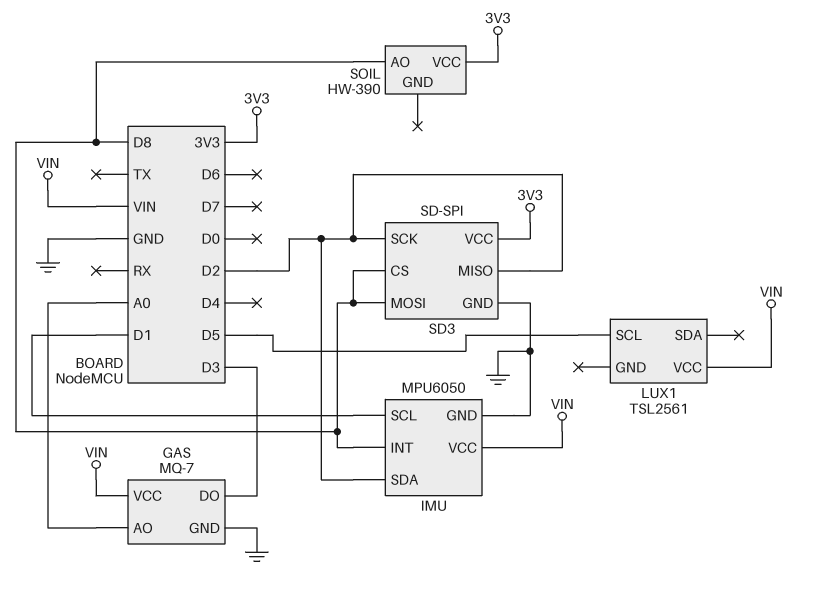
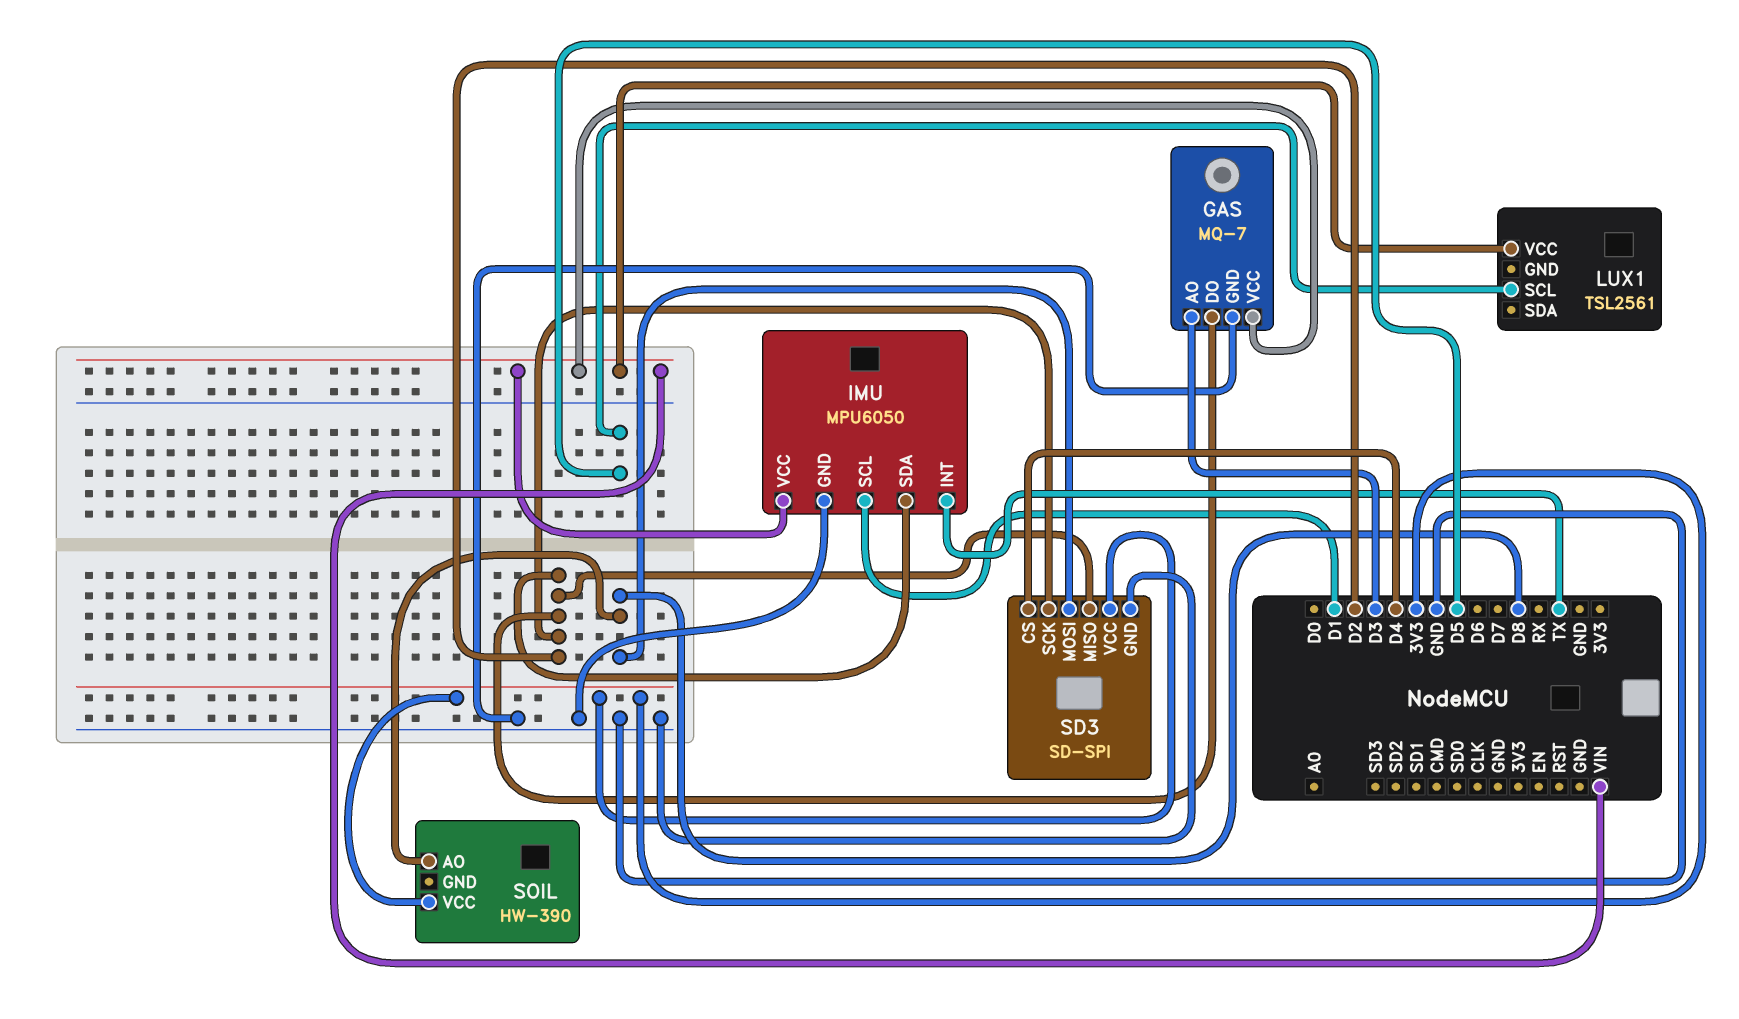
GAS pin AO: A0 -> D3
GAS pin DO: D3 -> D2
IMU pin INT: D8 -> TX
SD3 pin CS: D8 -> D4

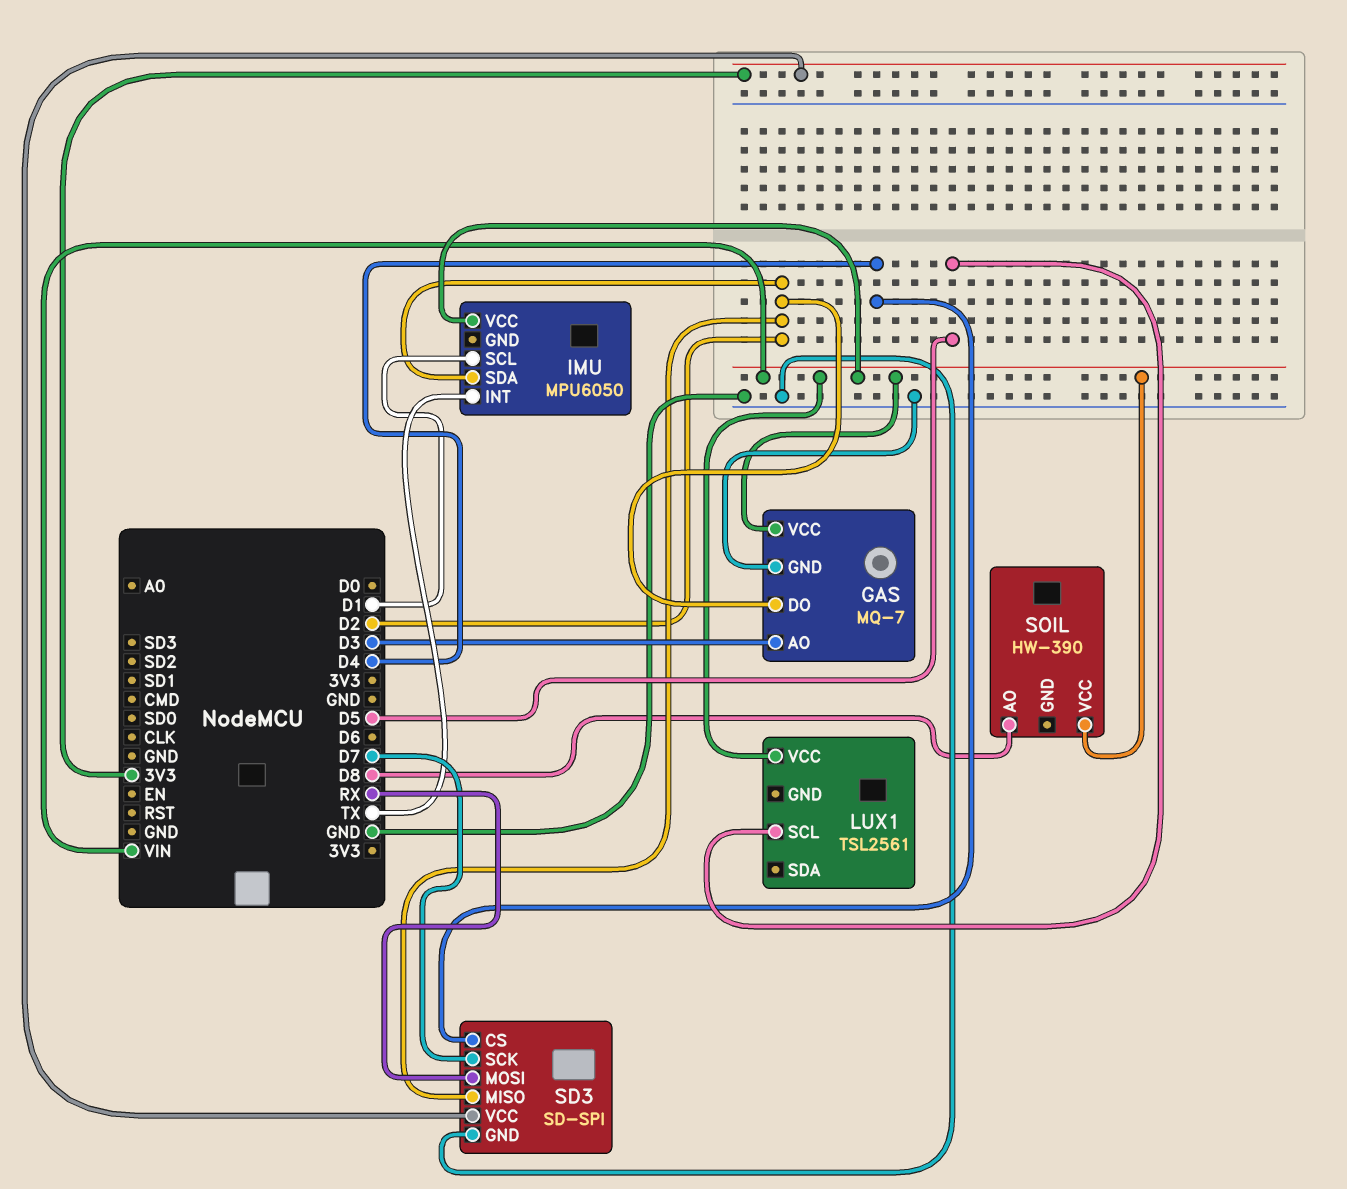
IMU pin GND: GND -> none
SD3 pin MOSI: D8 -> RX
SD3 pin SCK: D2 -> D7
SOIL pin VCC: 3V3 -> VIN

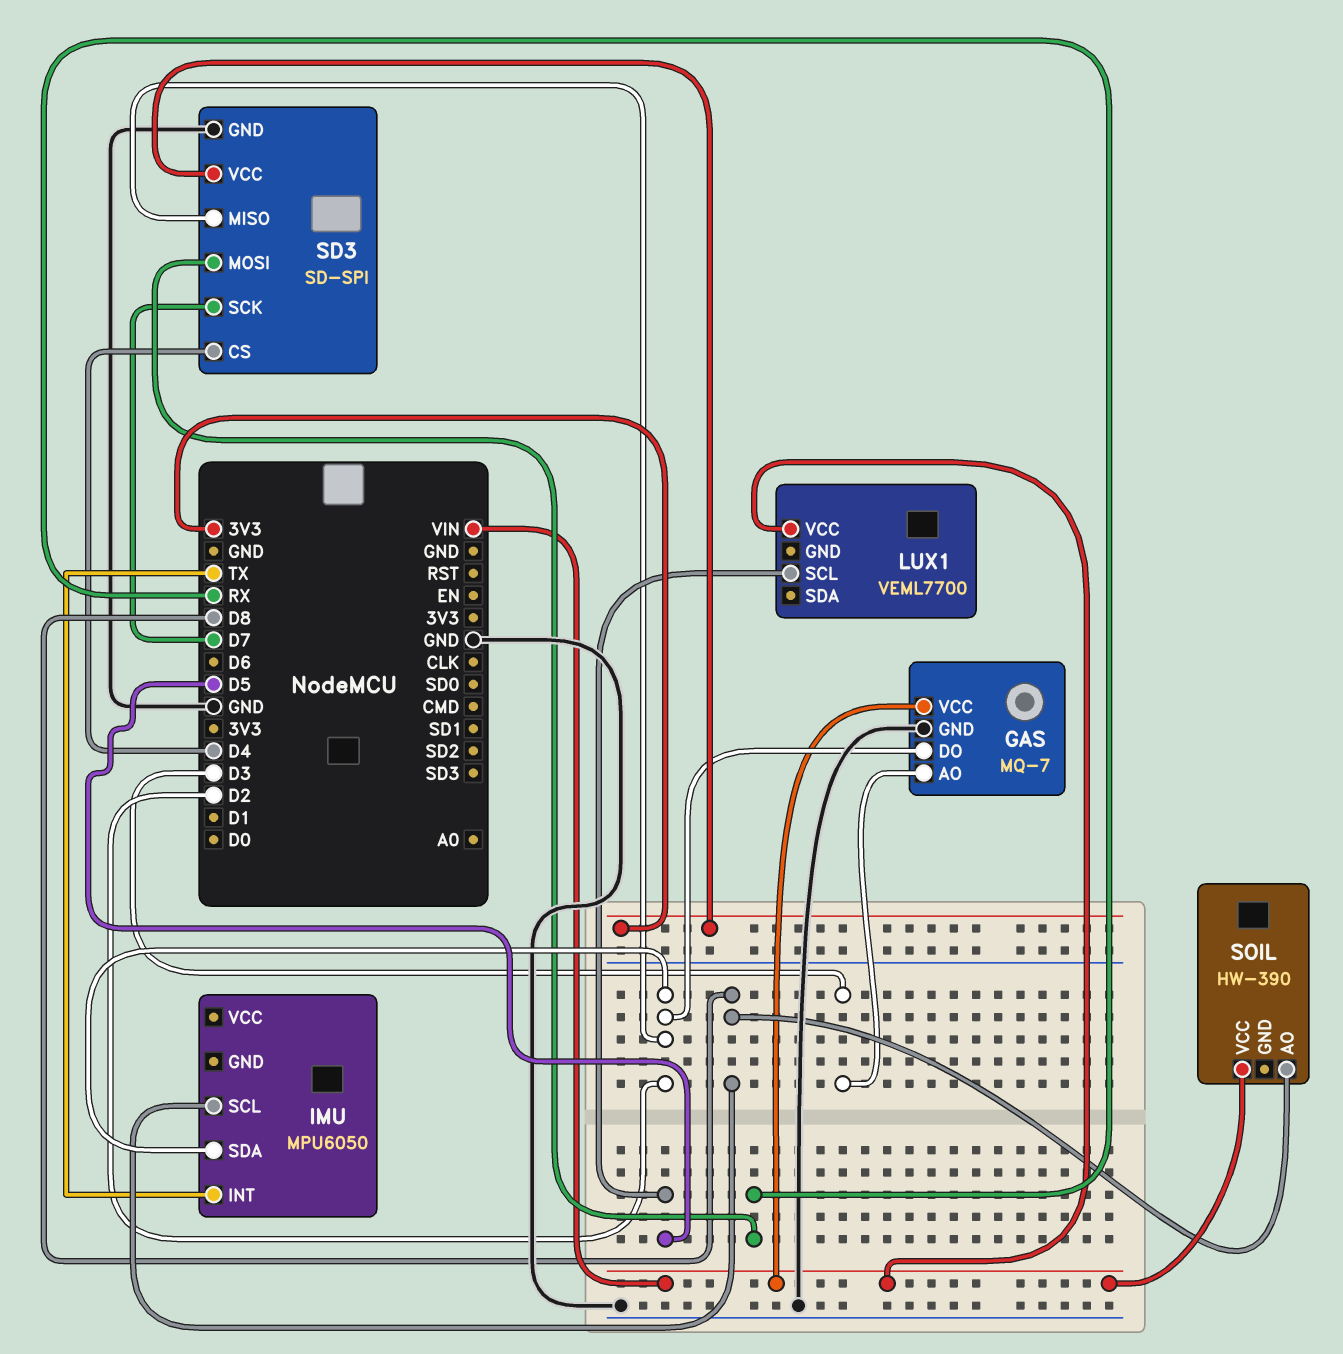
IMU pin SCL: D1 -> D8
IMU pin VCC: VIN -> none
LUX1: TSL2561 -> VEML7700

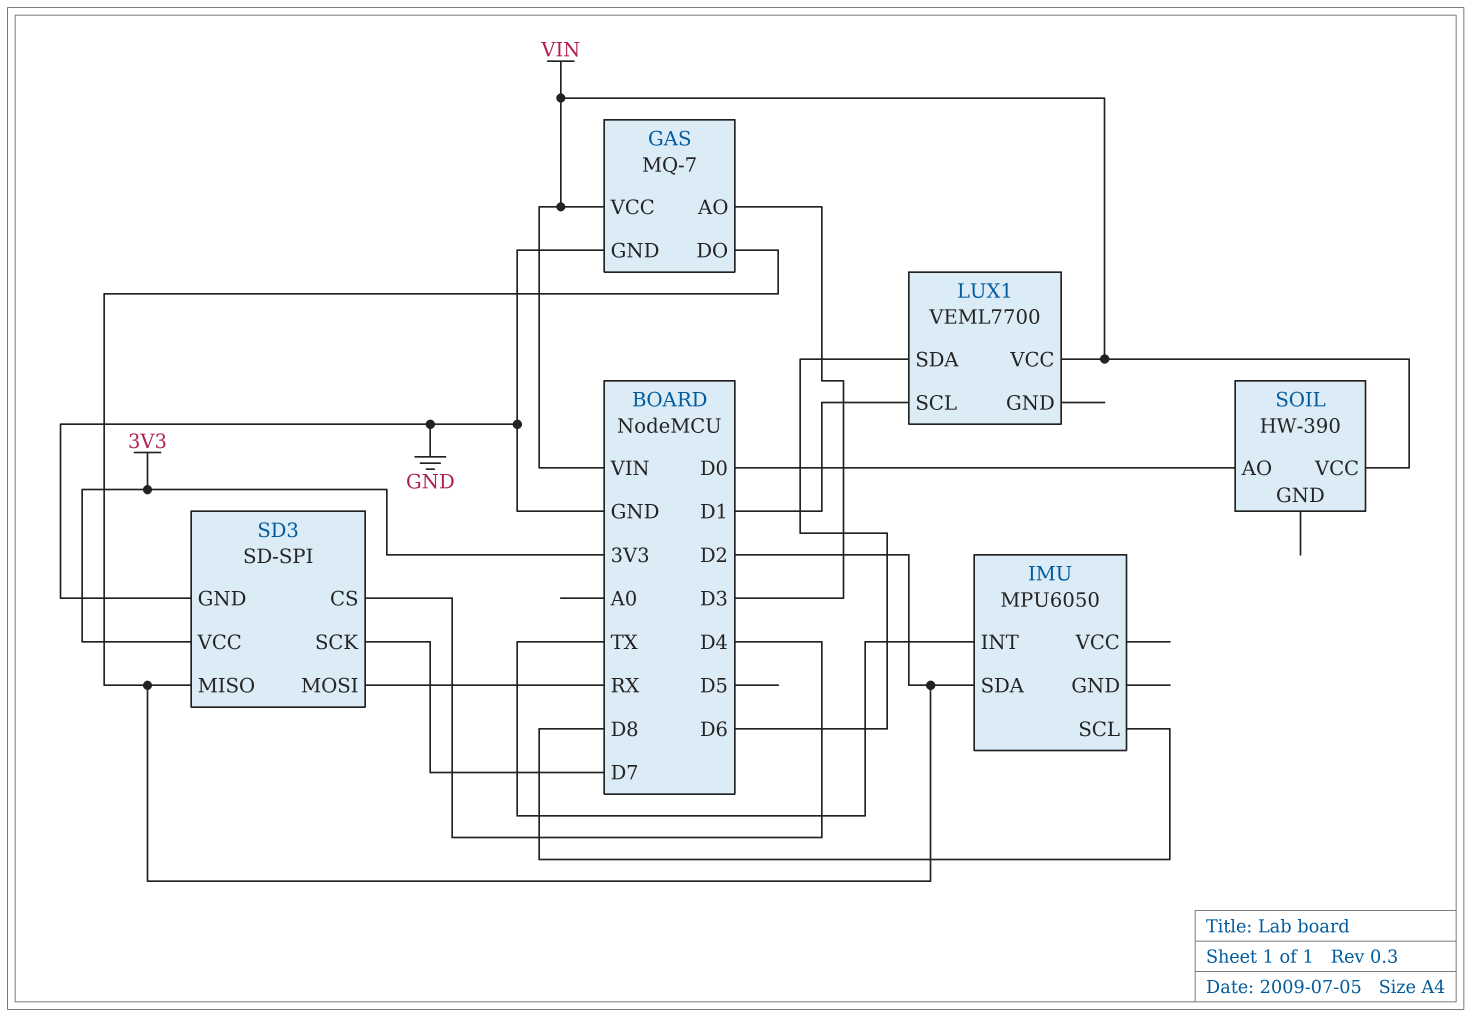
LUX1 pin SCL: D5 -> D1
LUX1 pin SDA: none -> D6
SOIL pin AO: D8 -> D0

